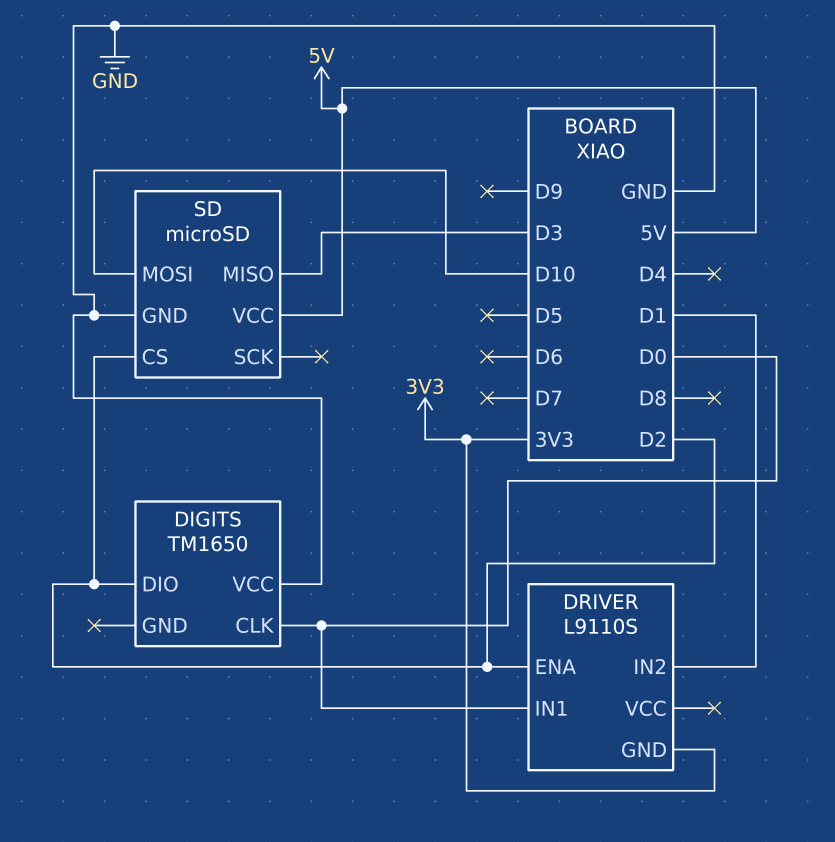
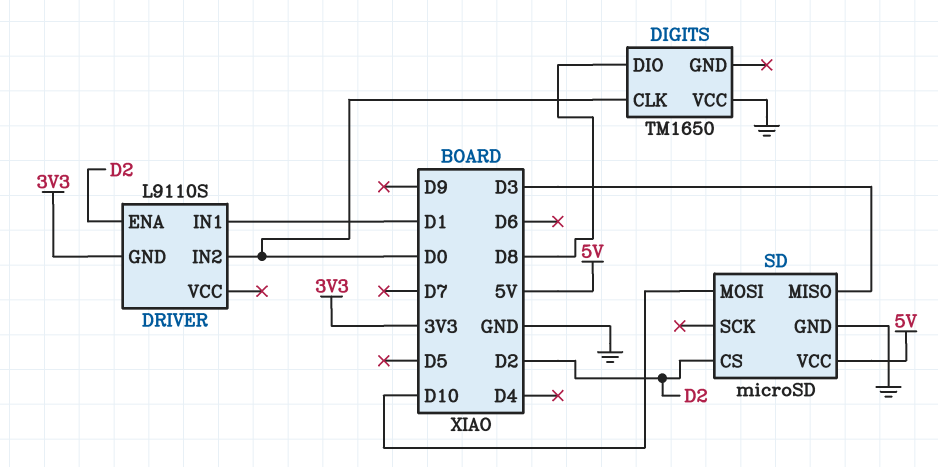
DIGITS pin DIO: D2 -> D8
DRIVER pin IN1: D0 -> D1
DRIVER pin IN2: D1 -> D0

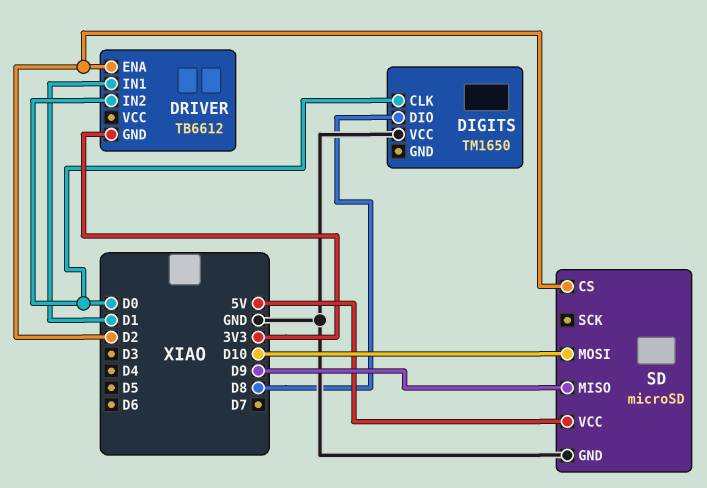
DRIVER: L9110S -> TB6612
SD pin MISO: D3 -> D9

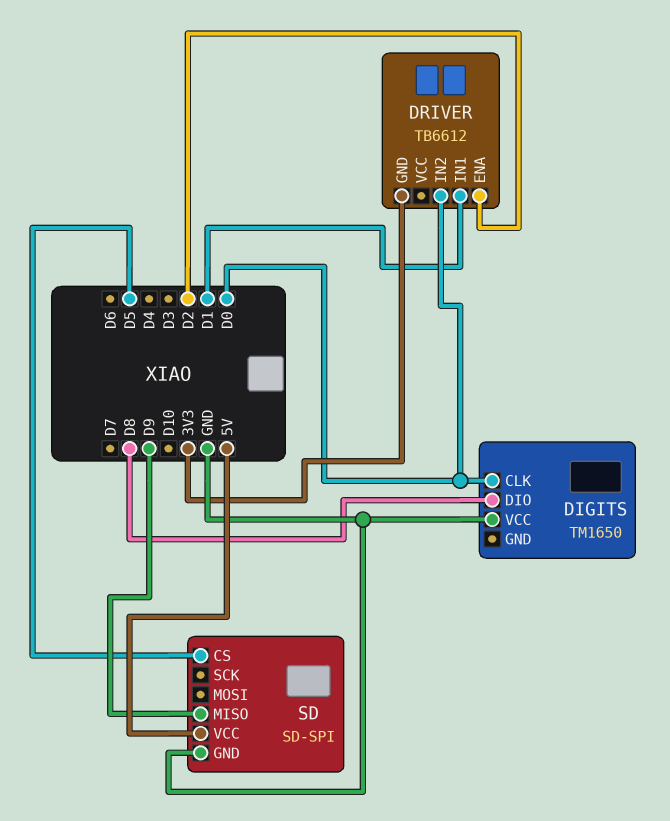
SD: microSD -> SD-SPI
SD pin CS: D2 -> D5
SD pin MOSI: D10 -> none

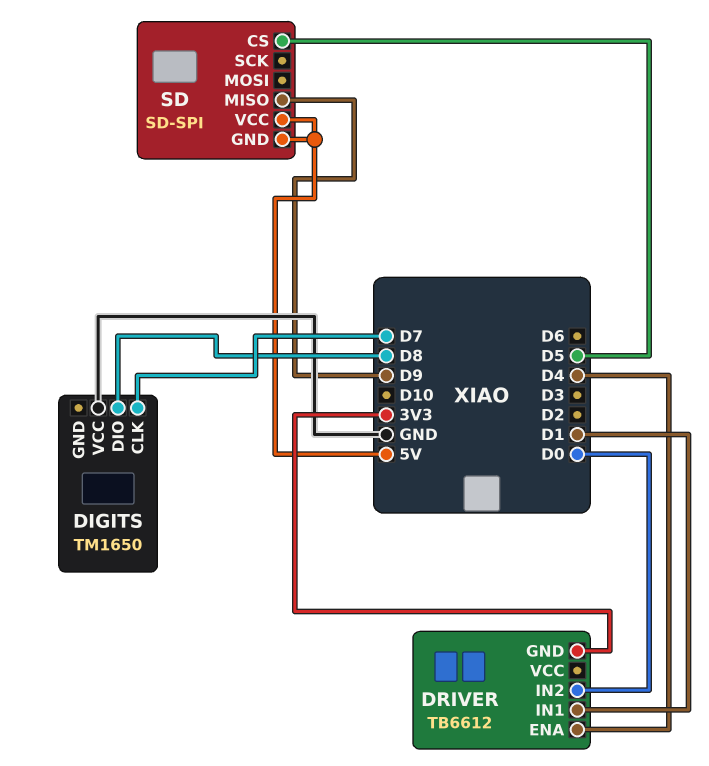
DIGITS pin CLK: D0 -> D7
DRIVER pin ENA: D2 -> D4
SD pin GND: GND -> 5V

